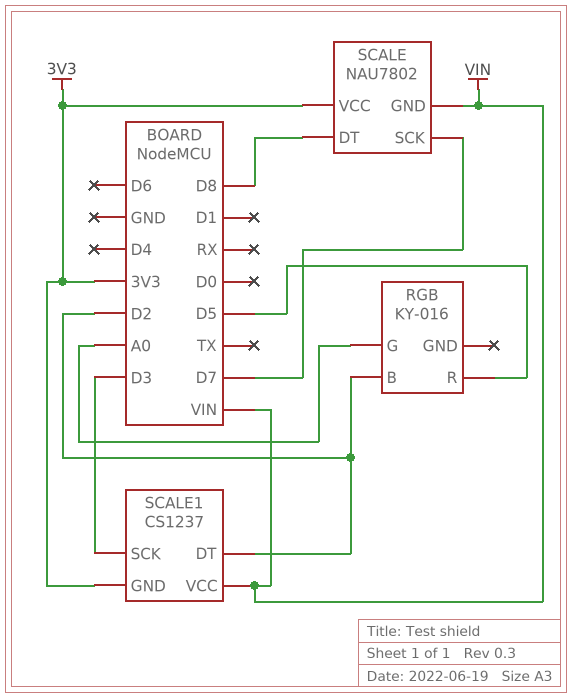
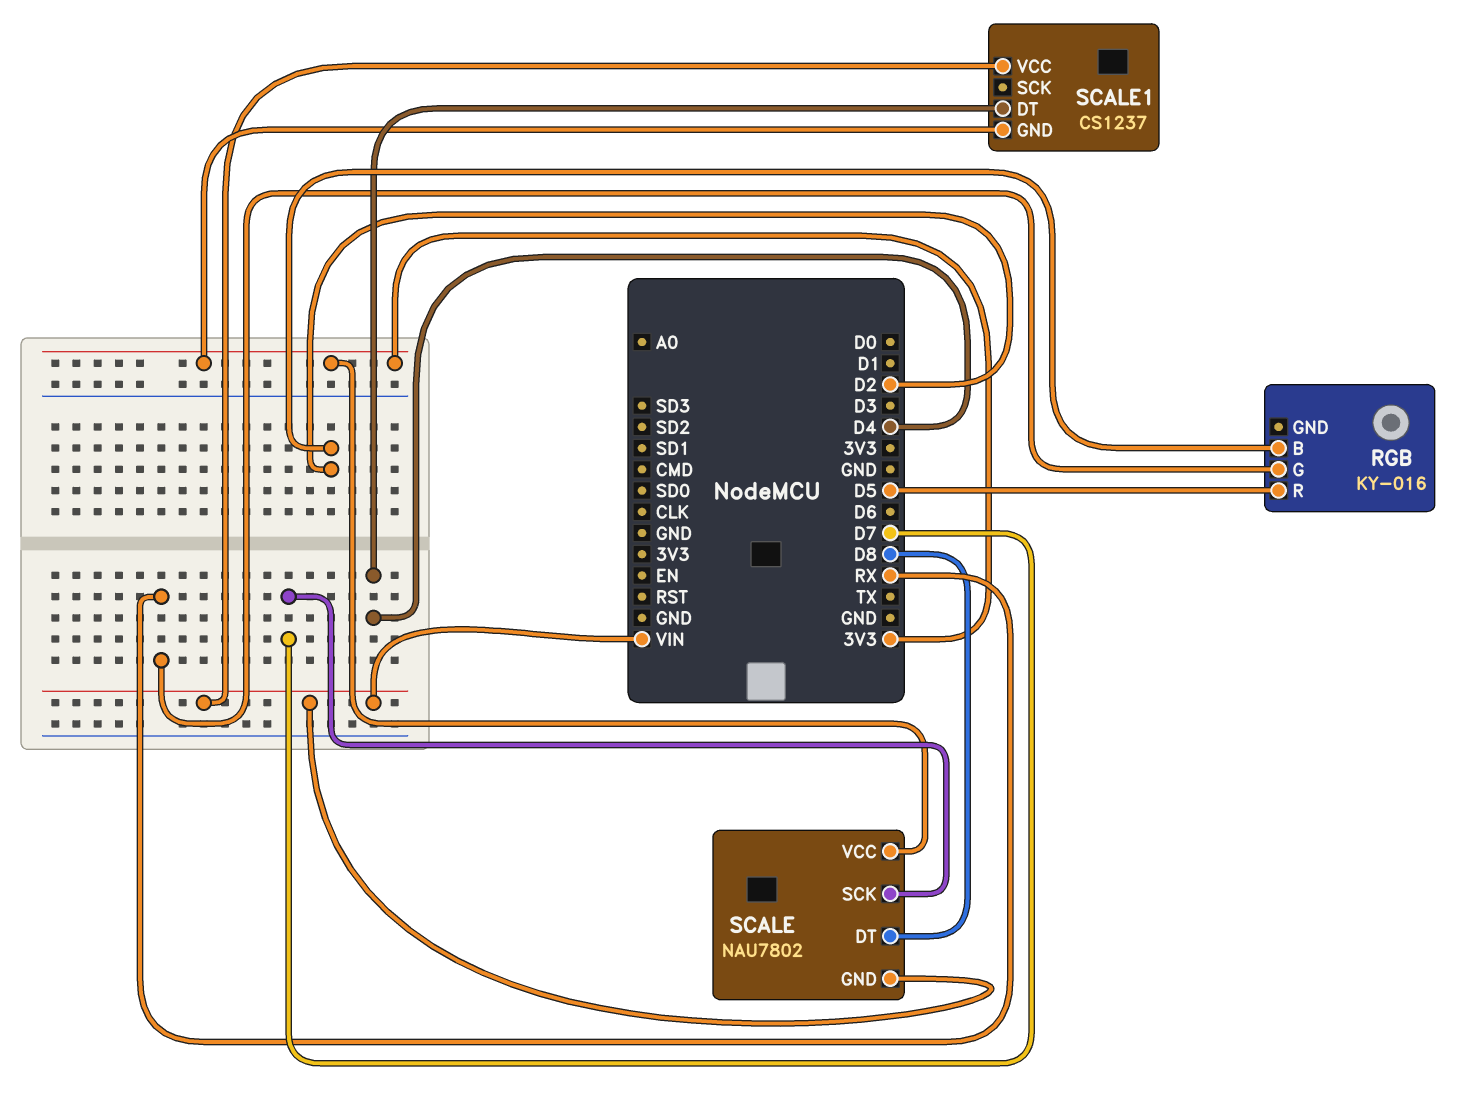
RGB pin G: A0 -> RX
SCALE1 pin DT: D2 -> D4
SCALE1 pin SCK: D3 -> none

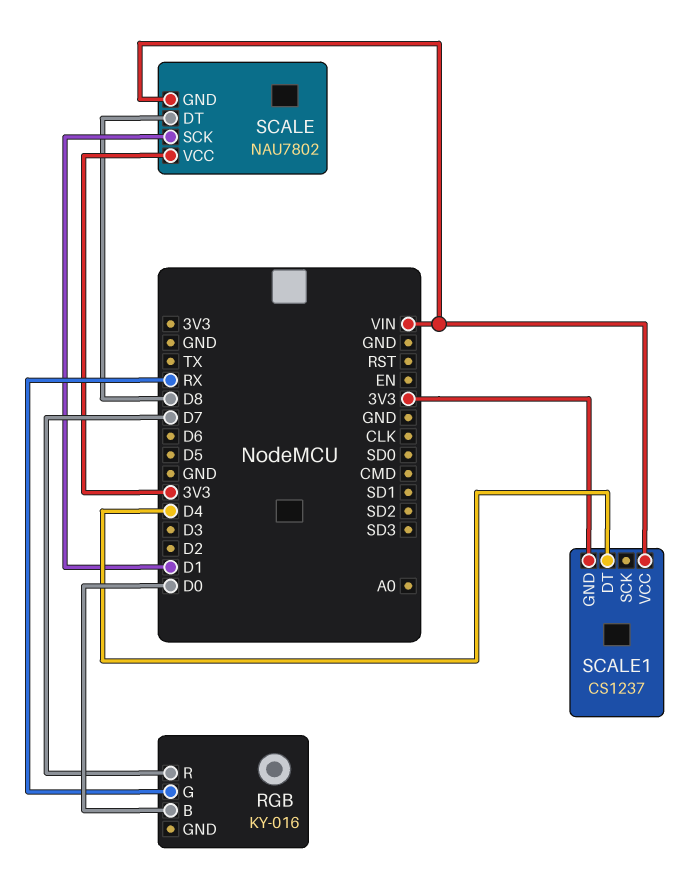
RGB pin B: D2 -> D0
RGB pin R: D5 -> D7
SCALE pin SCK: D7 -> D1

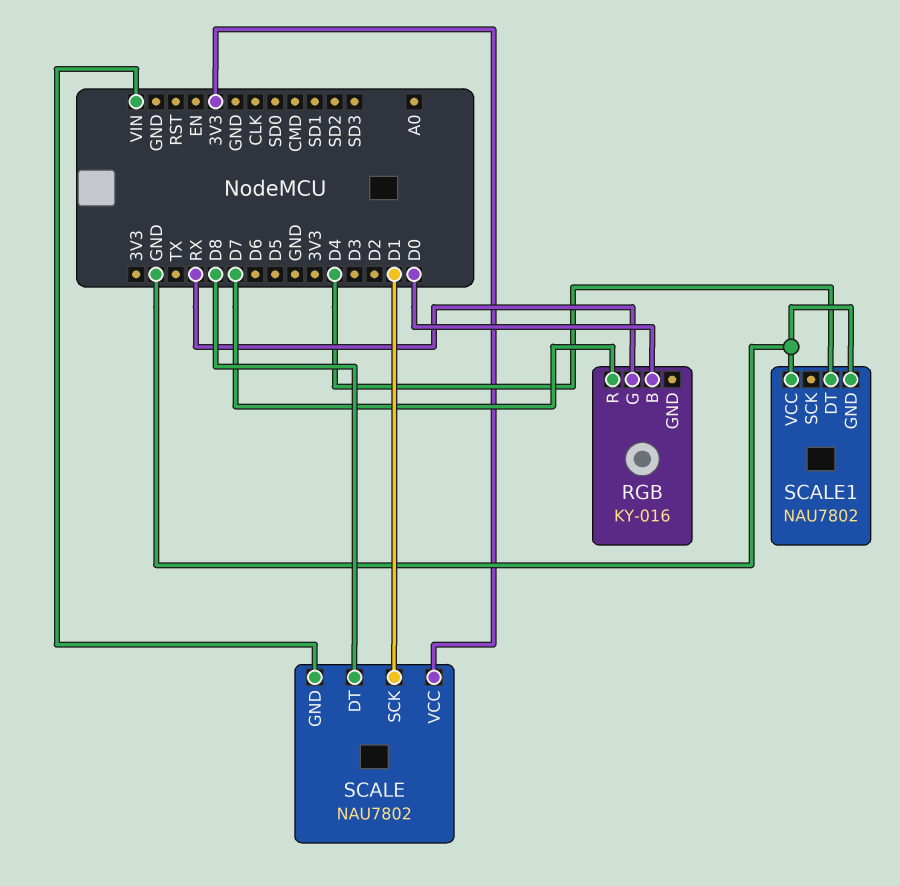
SCALE1: CS1237 -> NAU7802
SCALE1 pin GND: 3V3 -> GND
SCALE1 pin VCC: VIN -> GND

